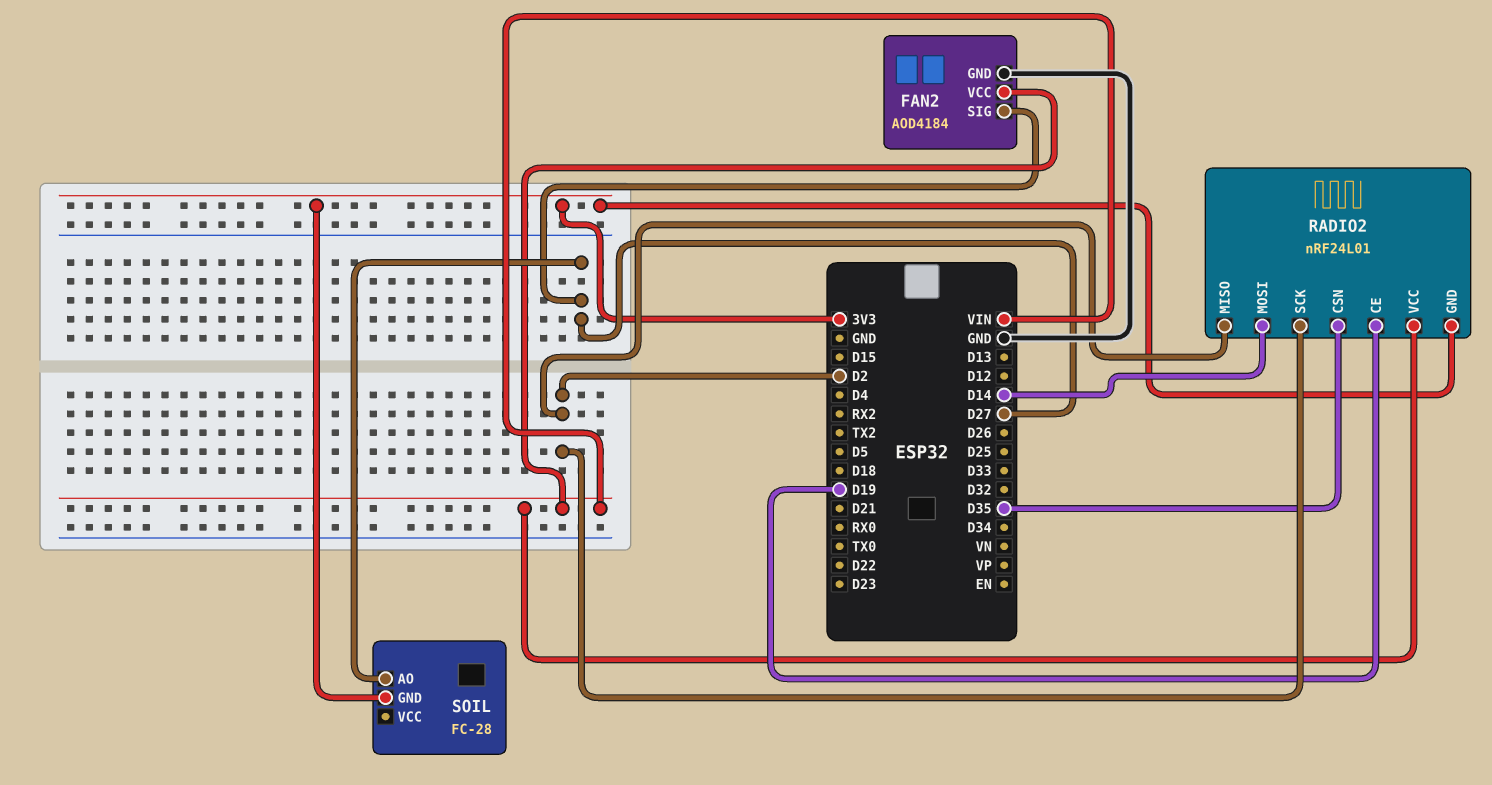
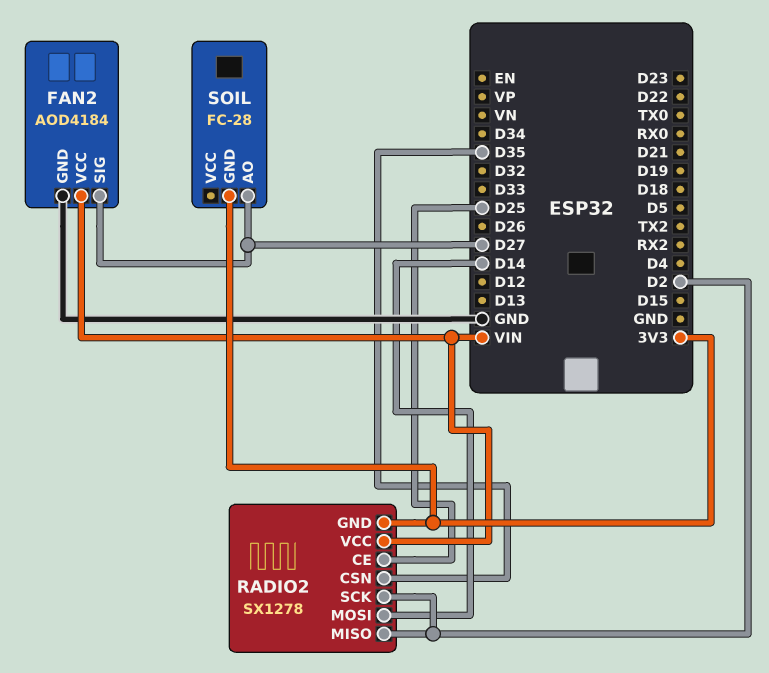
RADIO2: nRF24L01 -> SX1278
RADIO2 pin CE: D19 -> D25

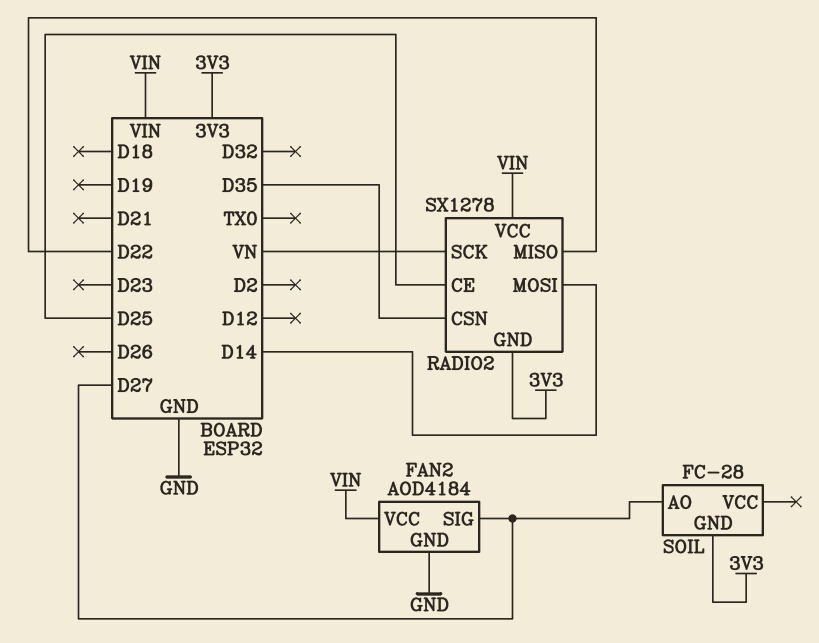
RADIO2 pin MISO: D2 -> D22
RADIO2 pin SCK: D2 -> VN

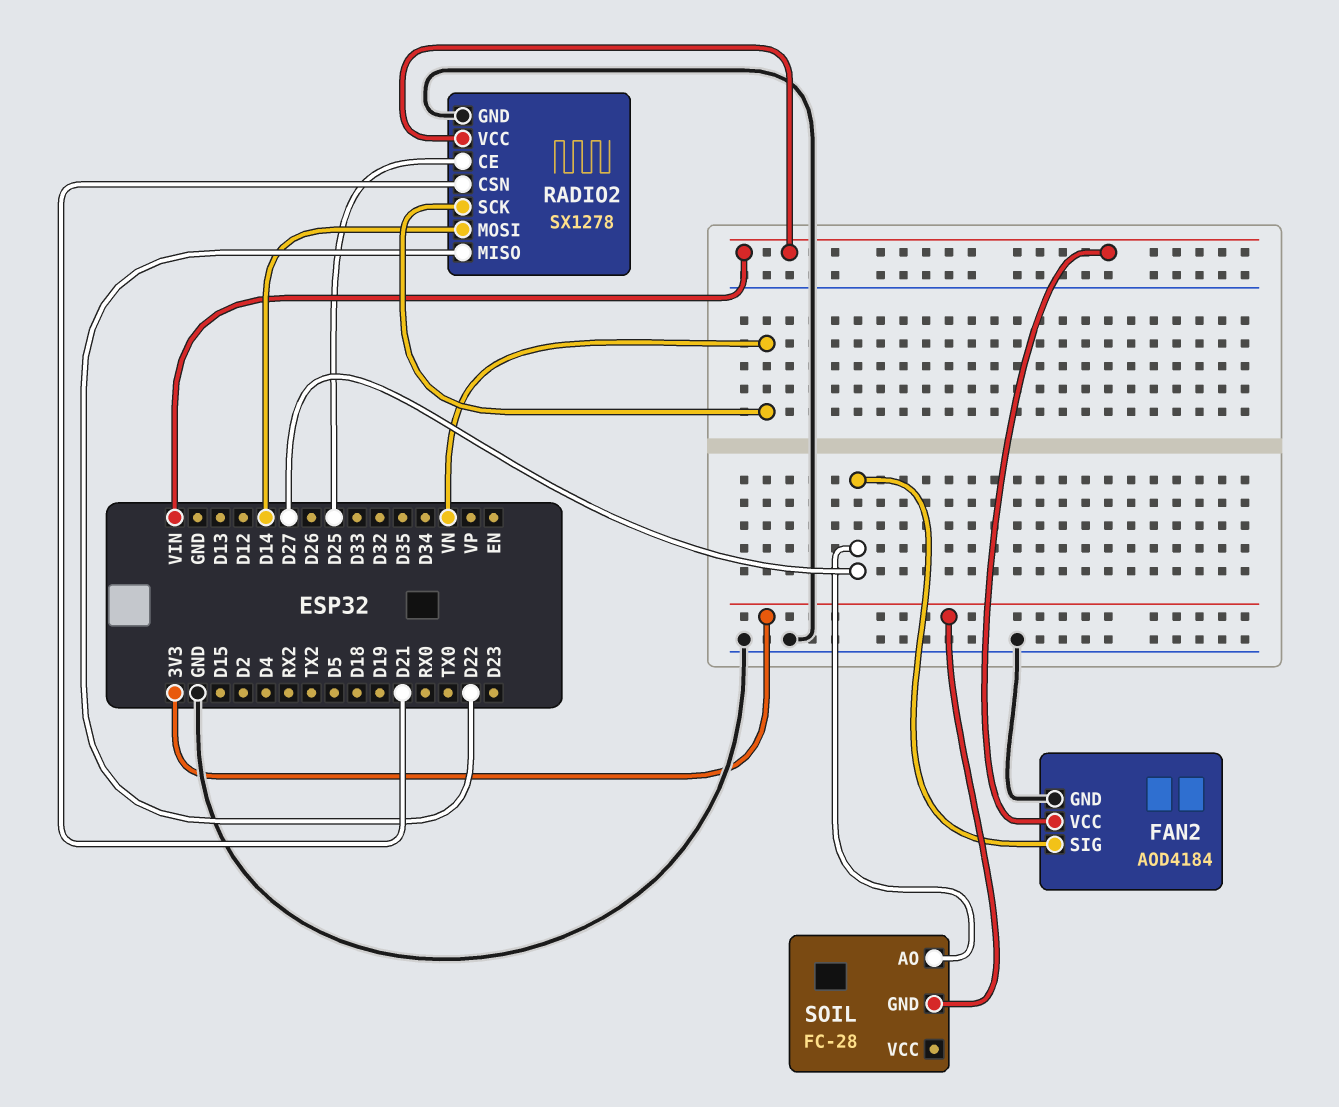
RADIO2 pin CSN: D35 -> D21
RADIO2 pin GND: 3V3 -> GND

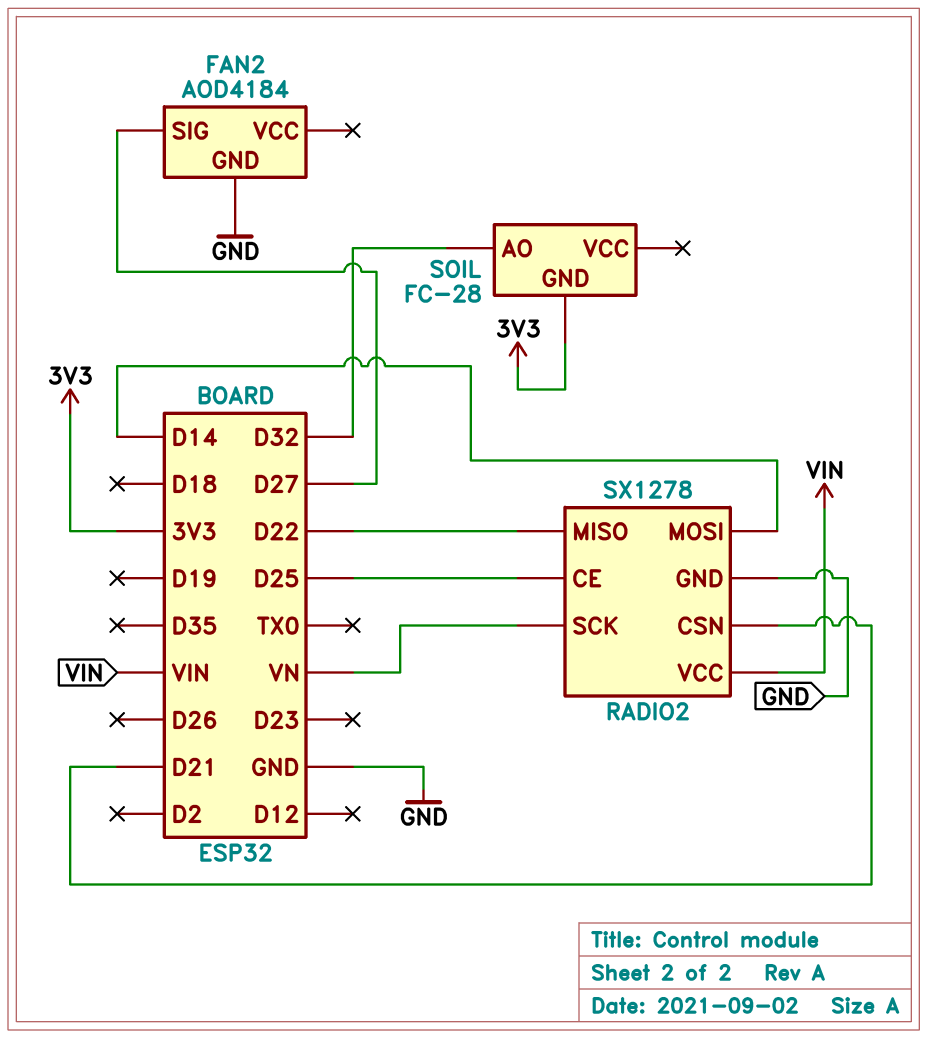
FAN2 pin VCC: VIN -> none
SOIL pin AO: D27 -> D32

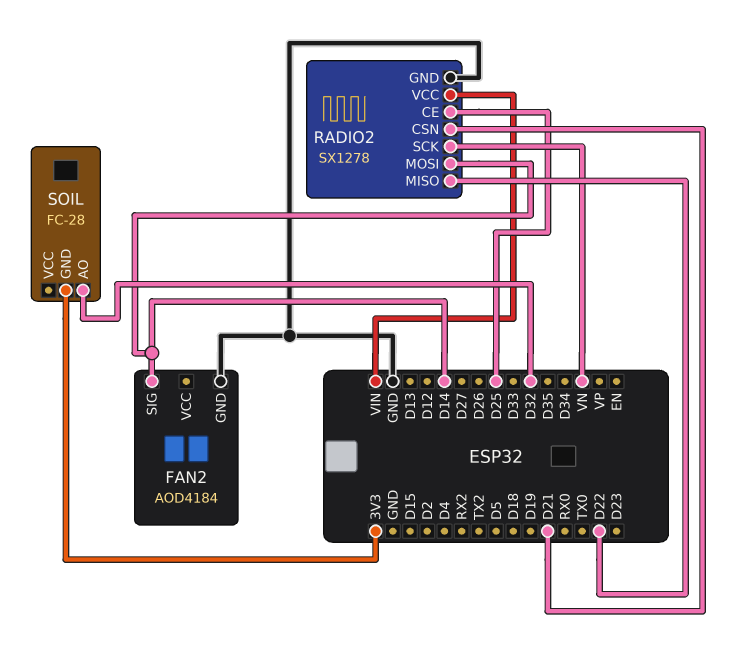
FAN2 pin SIG: D27 -> D14

